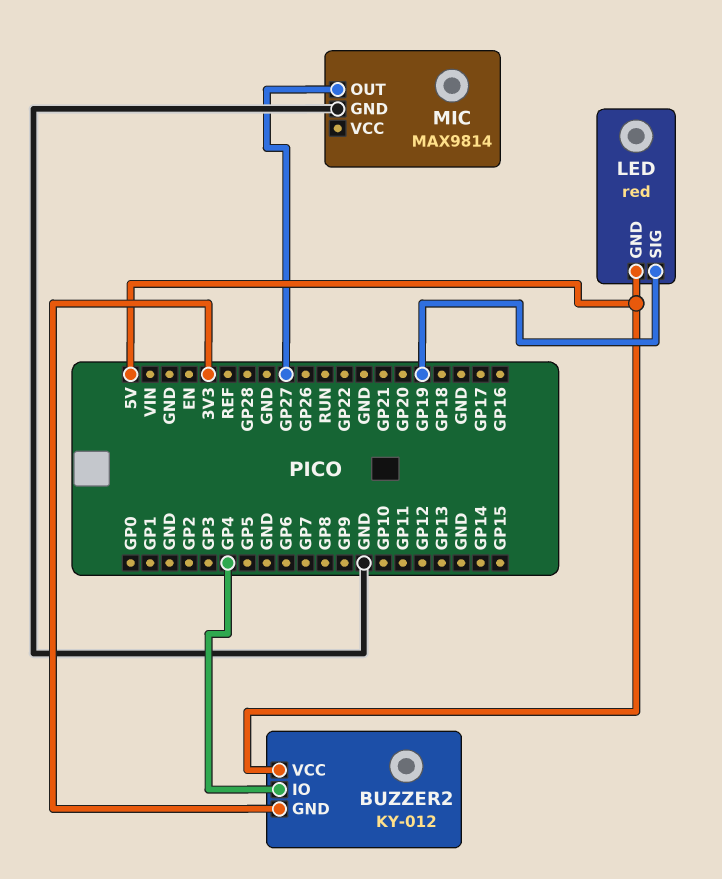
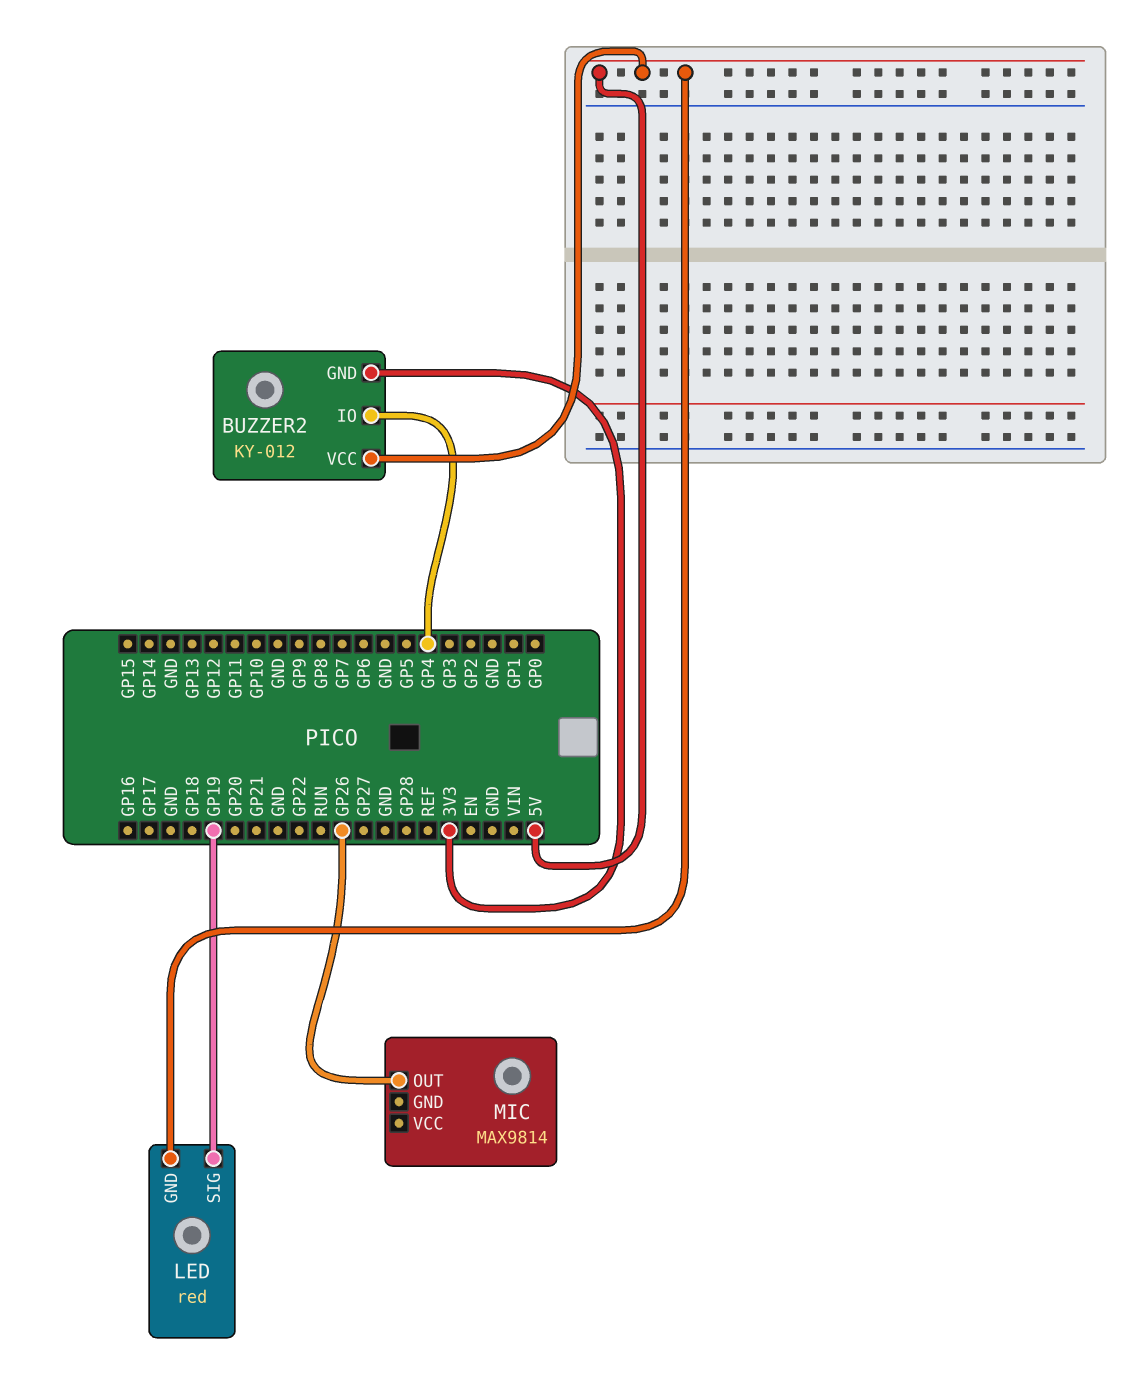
MIC pin GND: GND -> none
MIC pin OUT: GP27 -> GP26

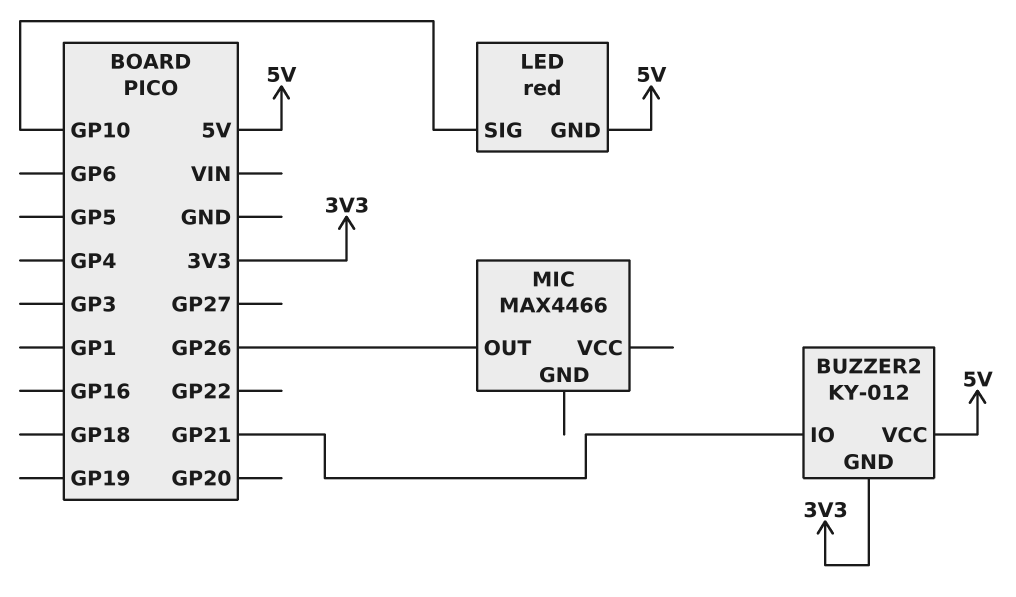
BUZZER2 pin IO: GP4 -> GP21
LED pin SIG: GP19 -> GP10
MIC: MAX9814 -> MAX4466

